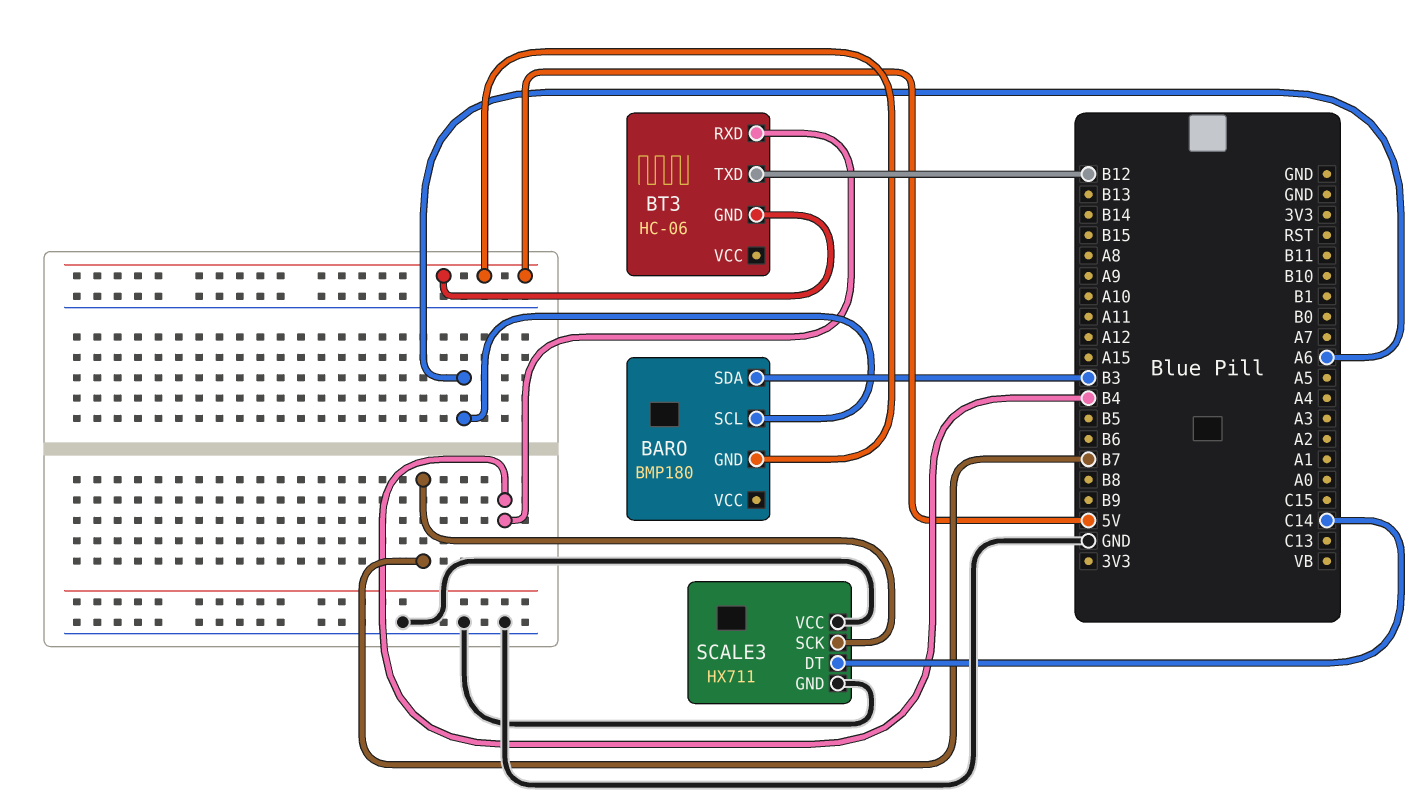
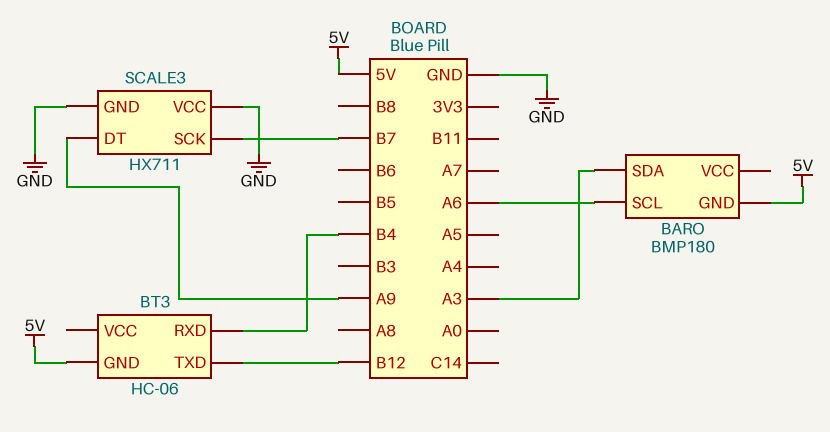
BARO pin SDA: B3 -> A3
SCALE3 pin DT: C14 -> A9

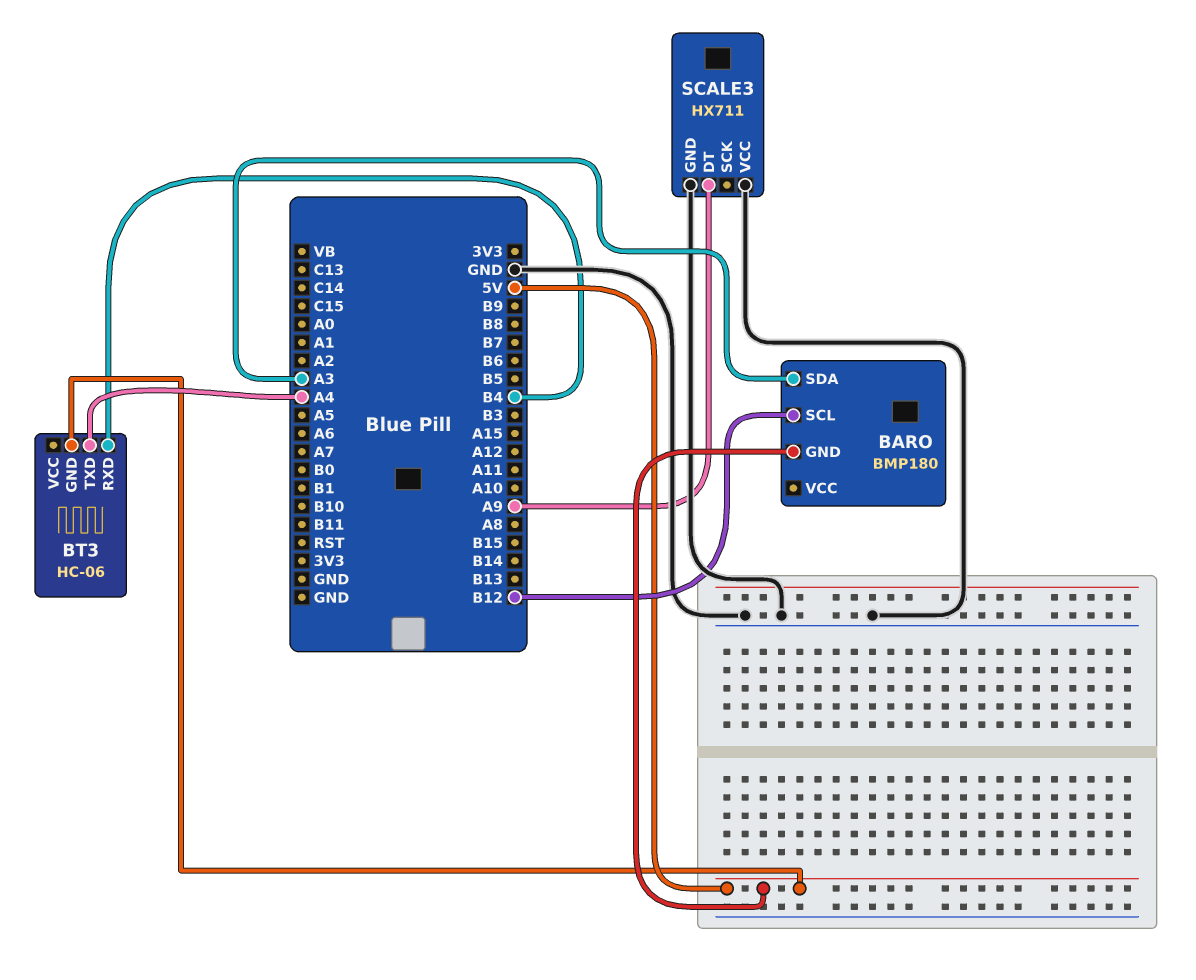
BARO pin SCL: A6 -> B12
BT3 pin TXD: B12 -> A4
SCALE3 pin SCK: B7 -> none

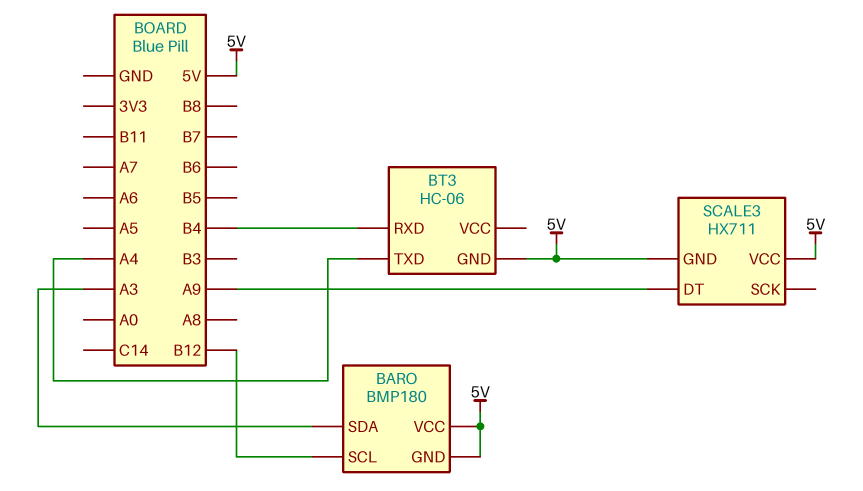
BARO pin VCC: none -> 5V
SCALE3 pin GND: GND -> 5V
SCALE3 pin VCC: GND -> 5V

